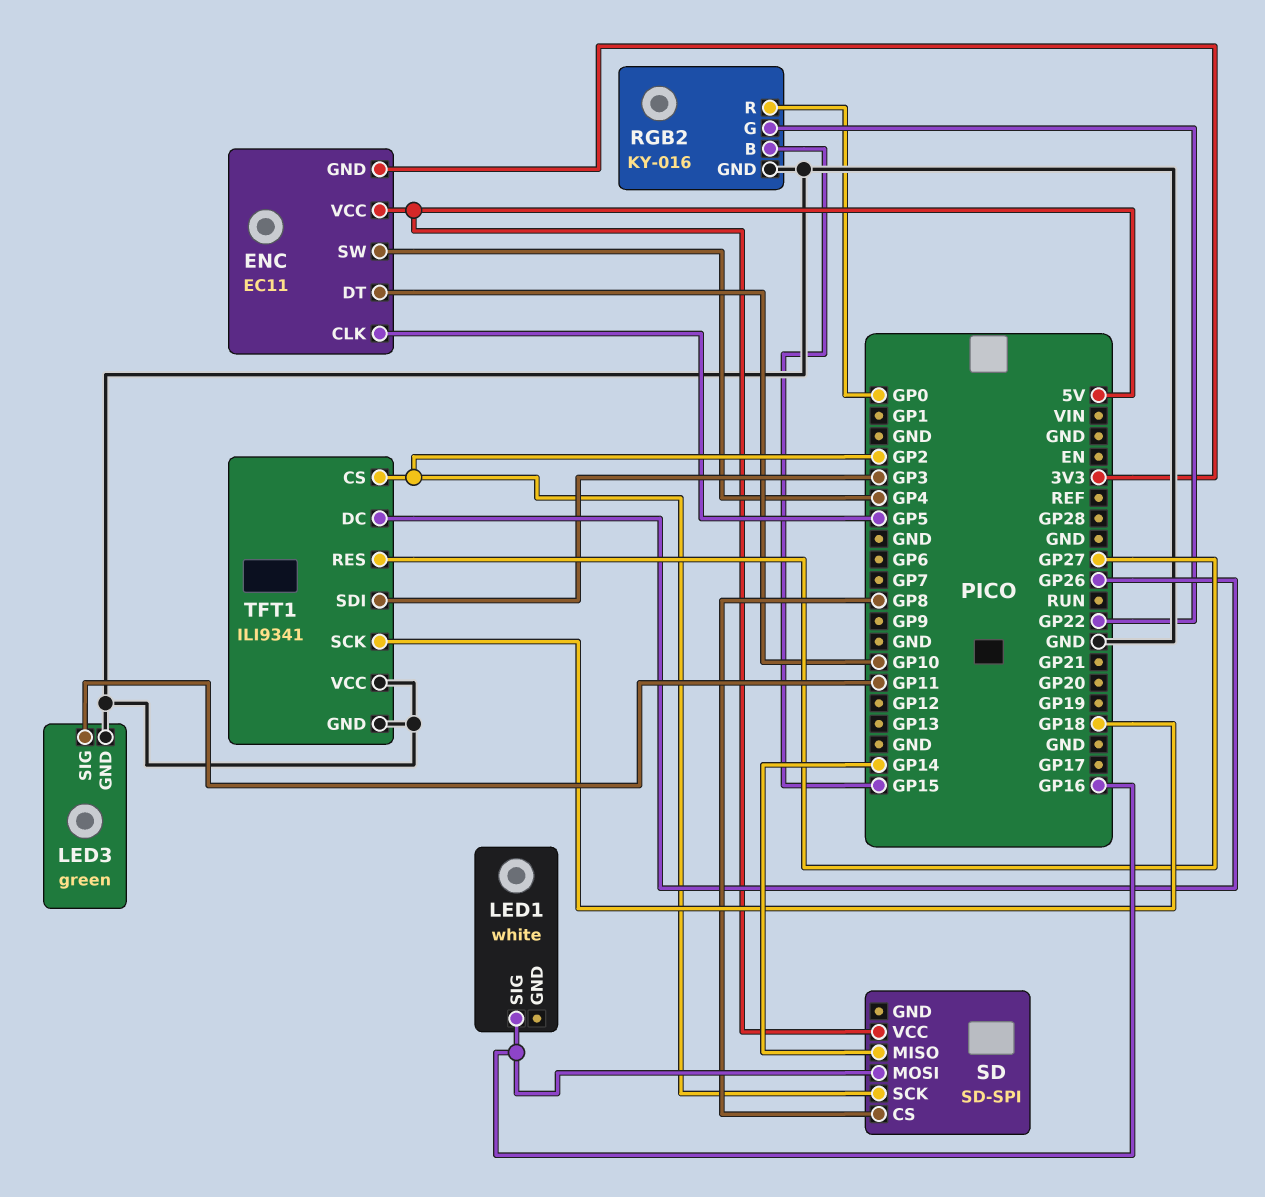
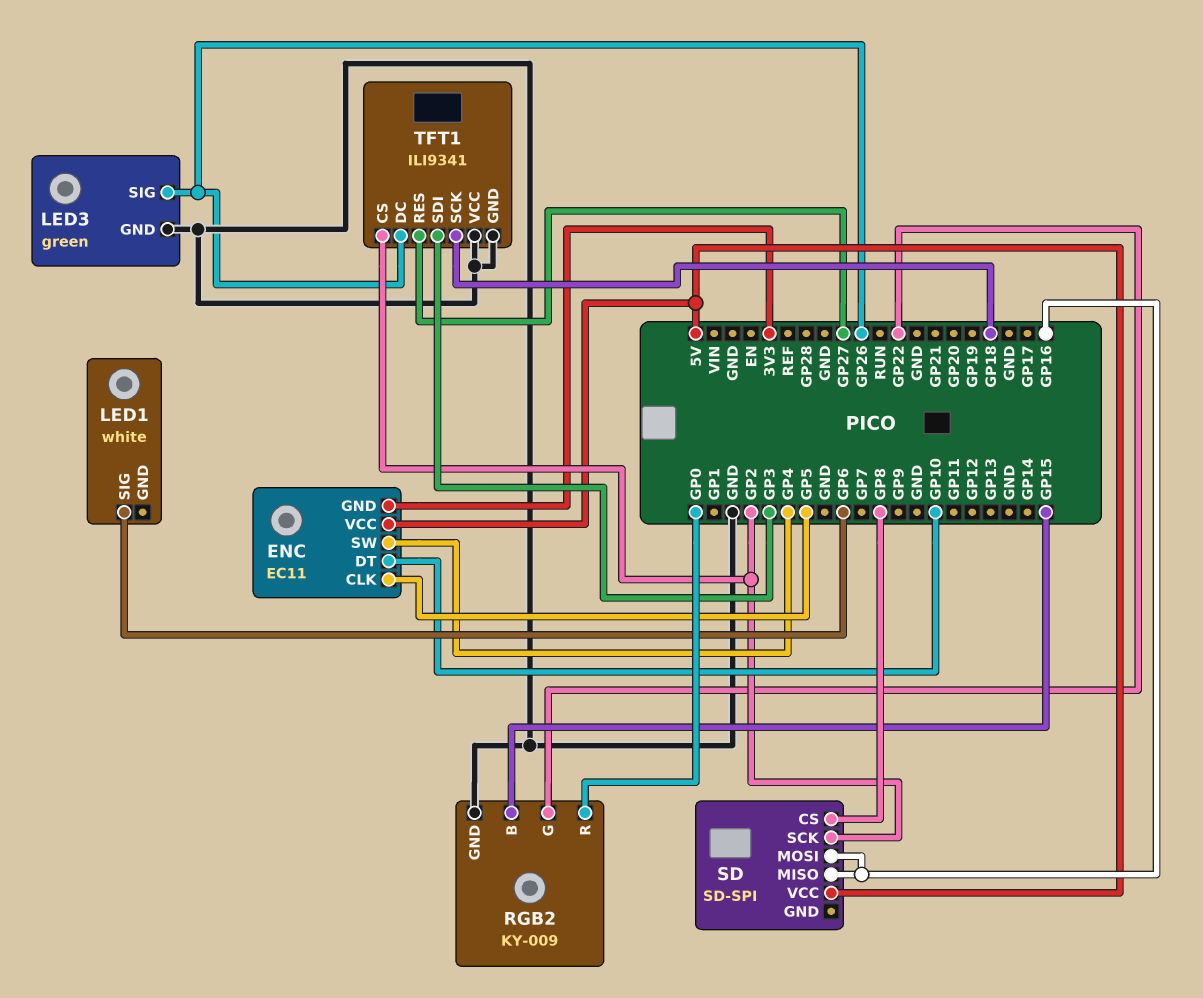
LED1 pin SIG: GP16 -> GP6
LED3 pin SIG: GP11 -> GP26
RGB2: KY-016 -> KY-009
SD pin MISO: GP14 -> GP16

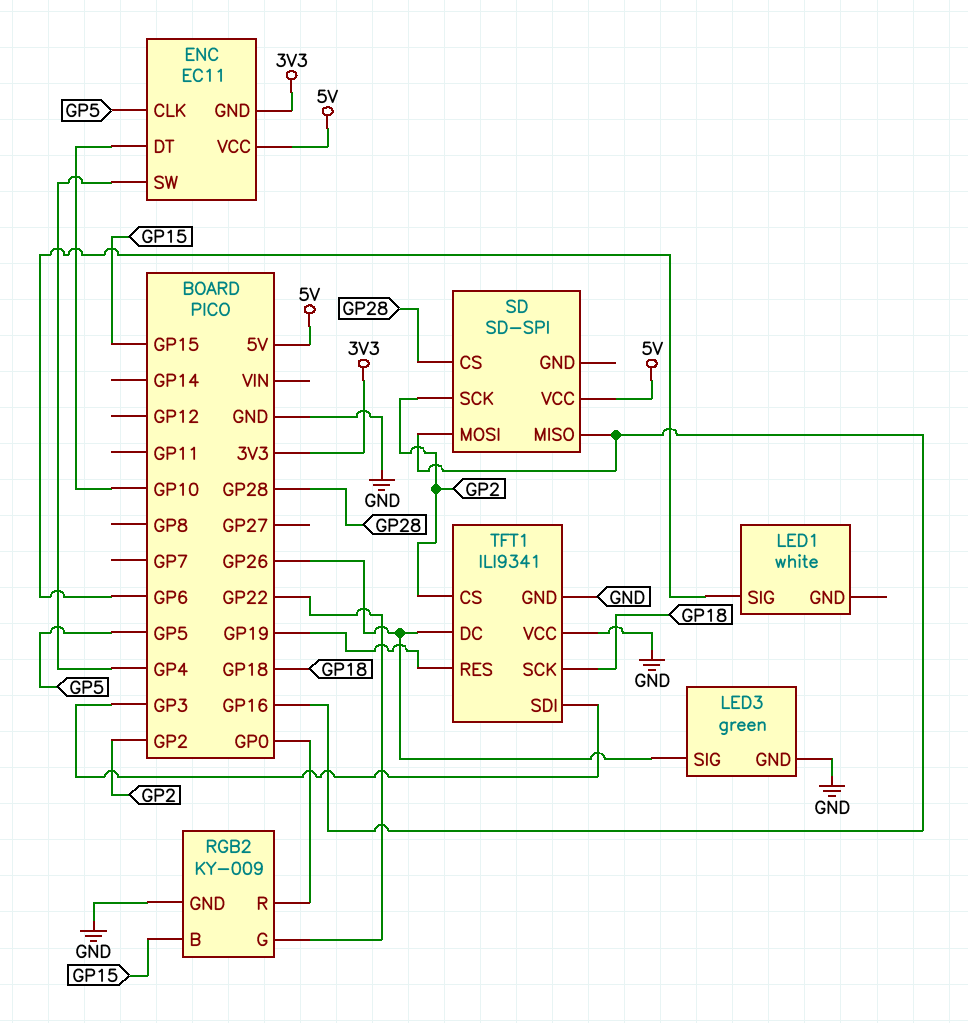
SD pin CS: GP8 -> GP28
TFT1 pin RES: GP27 -> GP19

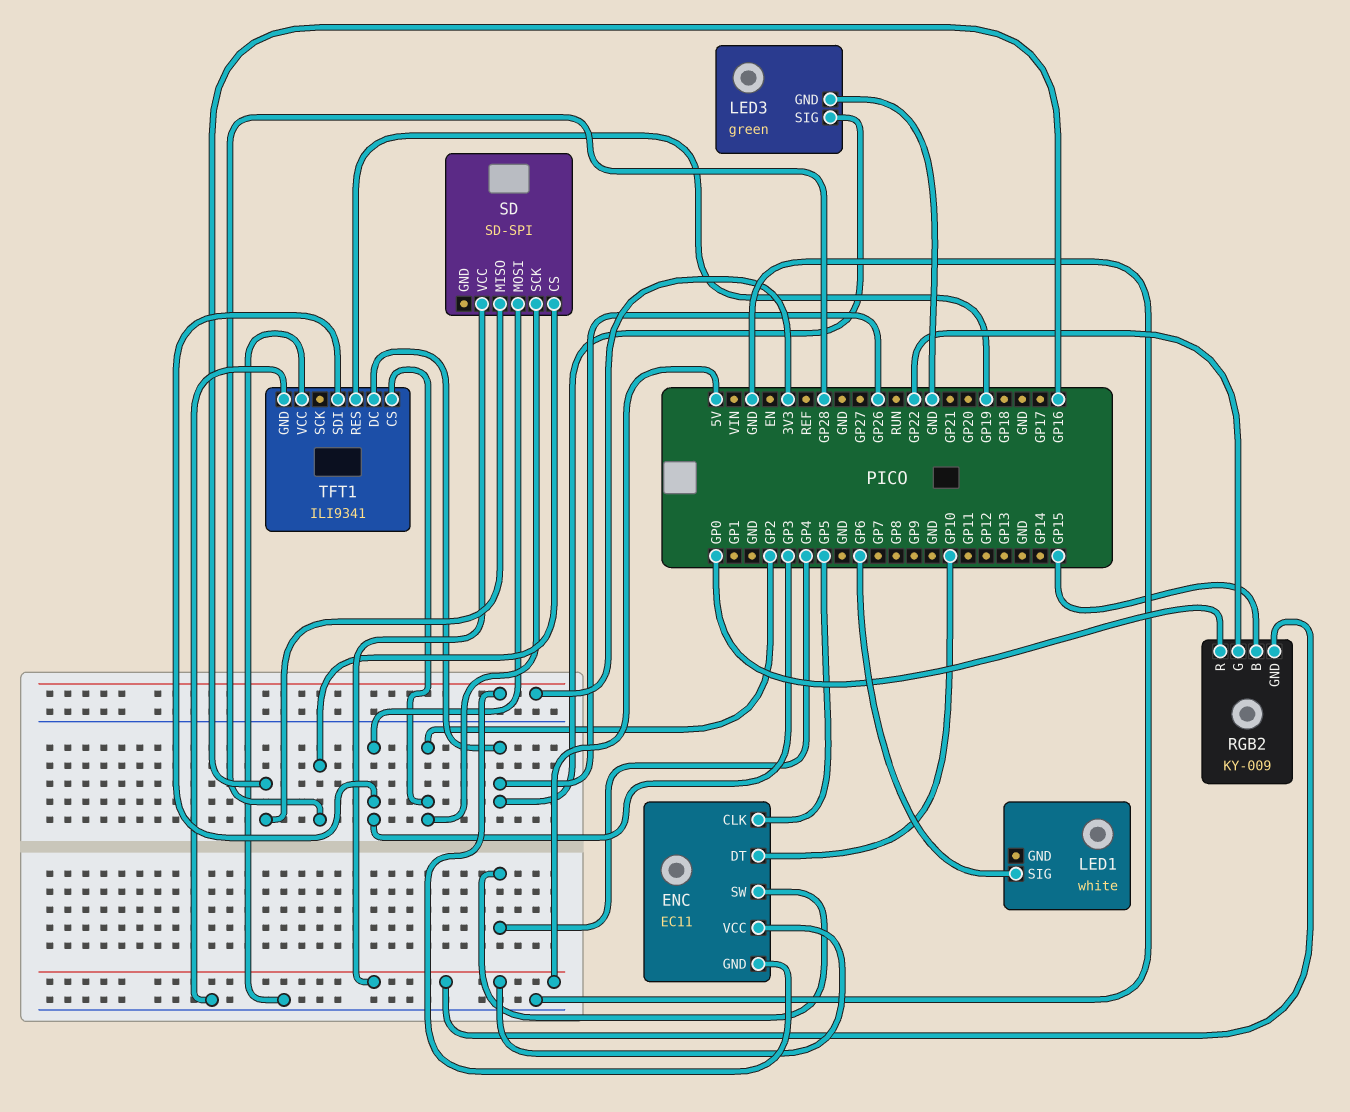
RGB2 pin GND: GND -> 5V
SD pin MOSI: GP16 -> GP3
TFT1 pin SCK: GP18 -> none

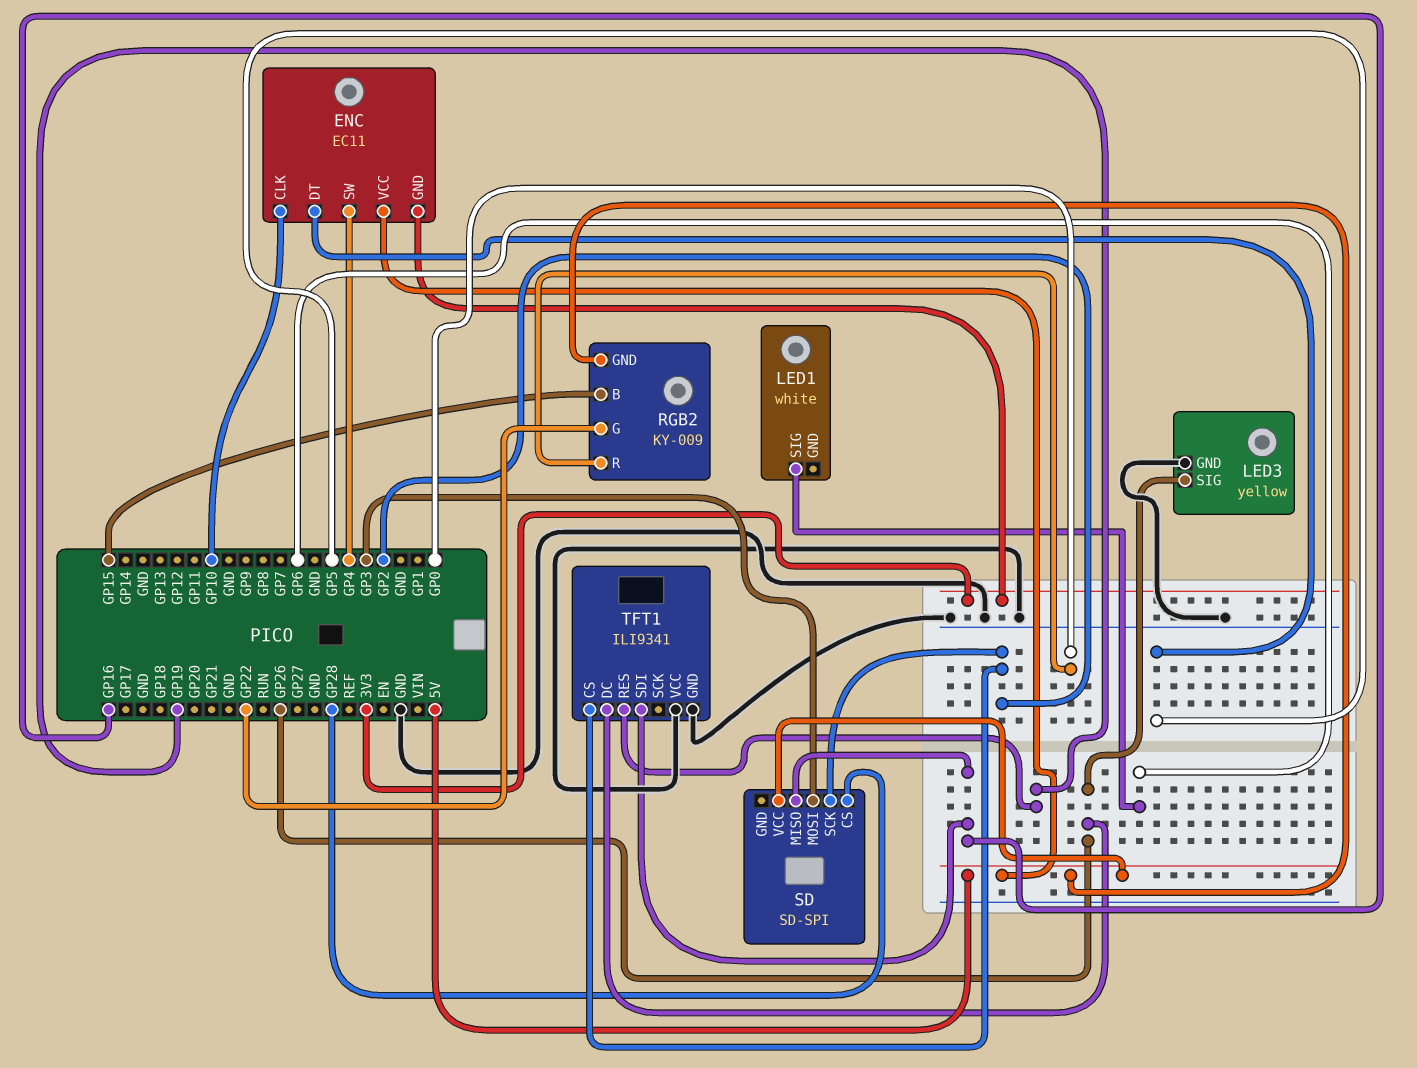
ENC pin CLK: GP5 -> GP10
ENC pin DT: GP10 -> GP5
LED3: green -> yellow
TFT1 pin SDI: GP3 -> GP16

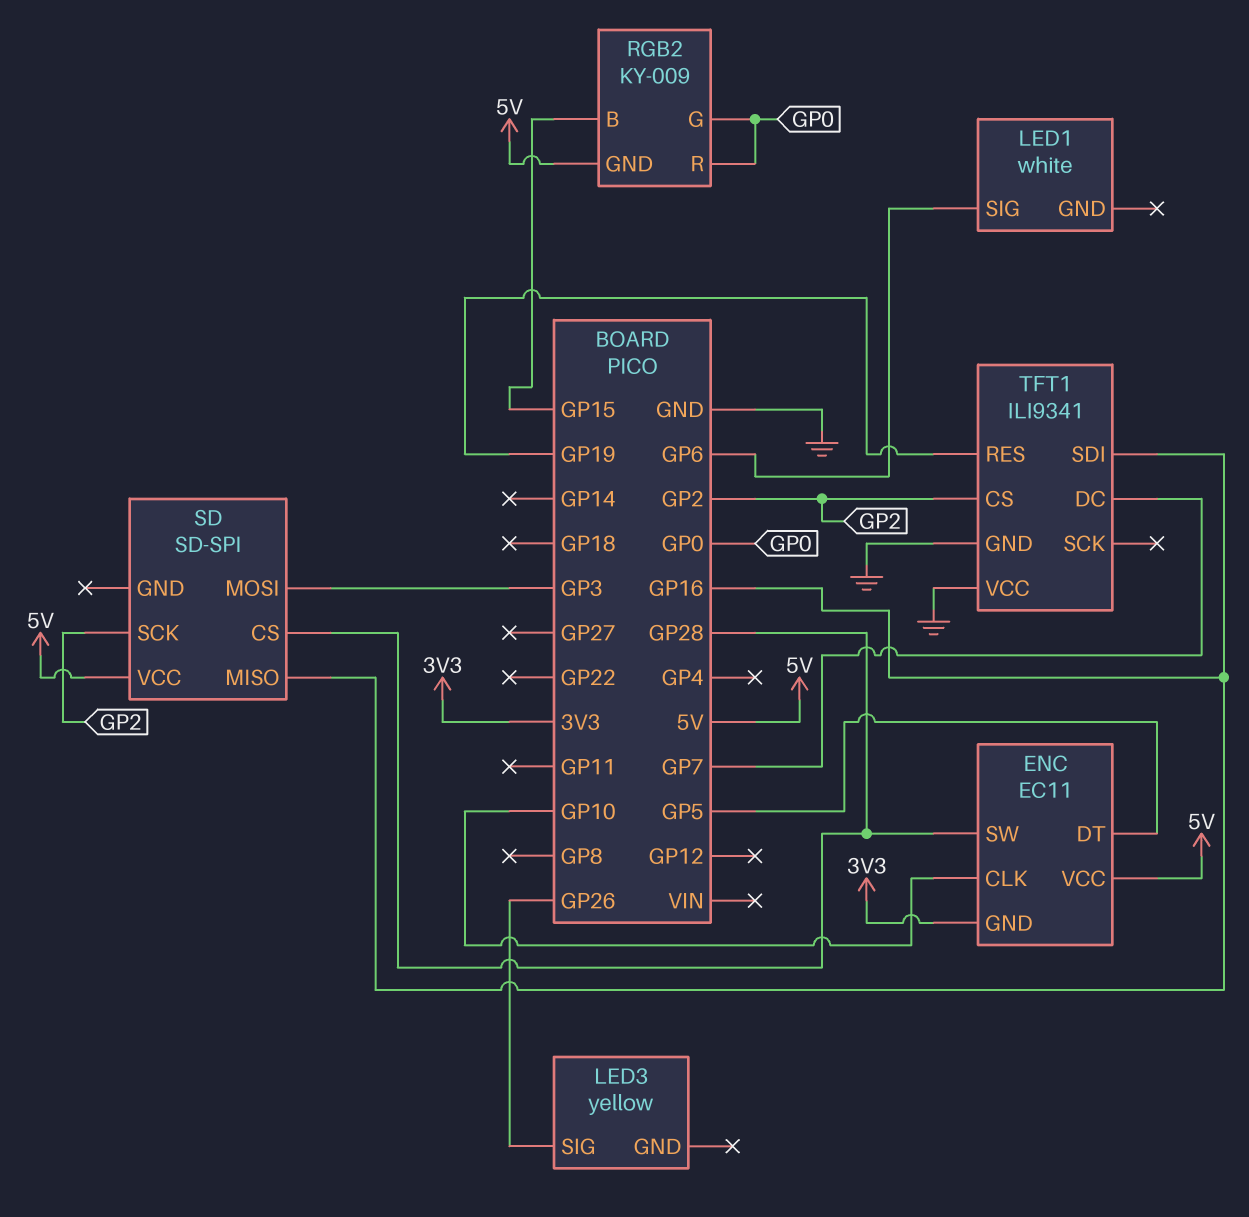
ENC pin SW: GP4 -> GP28
LED3 pin GND: GND -> none
RGB2 pin G: GP22 -> GP0
TFT1 pin DC: GP26 -> GP7

